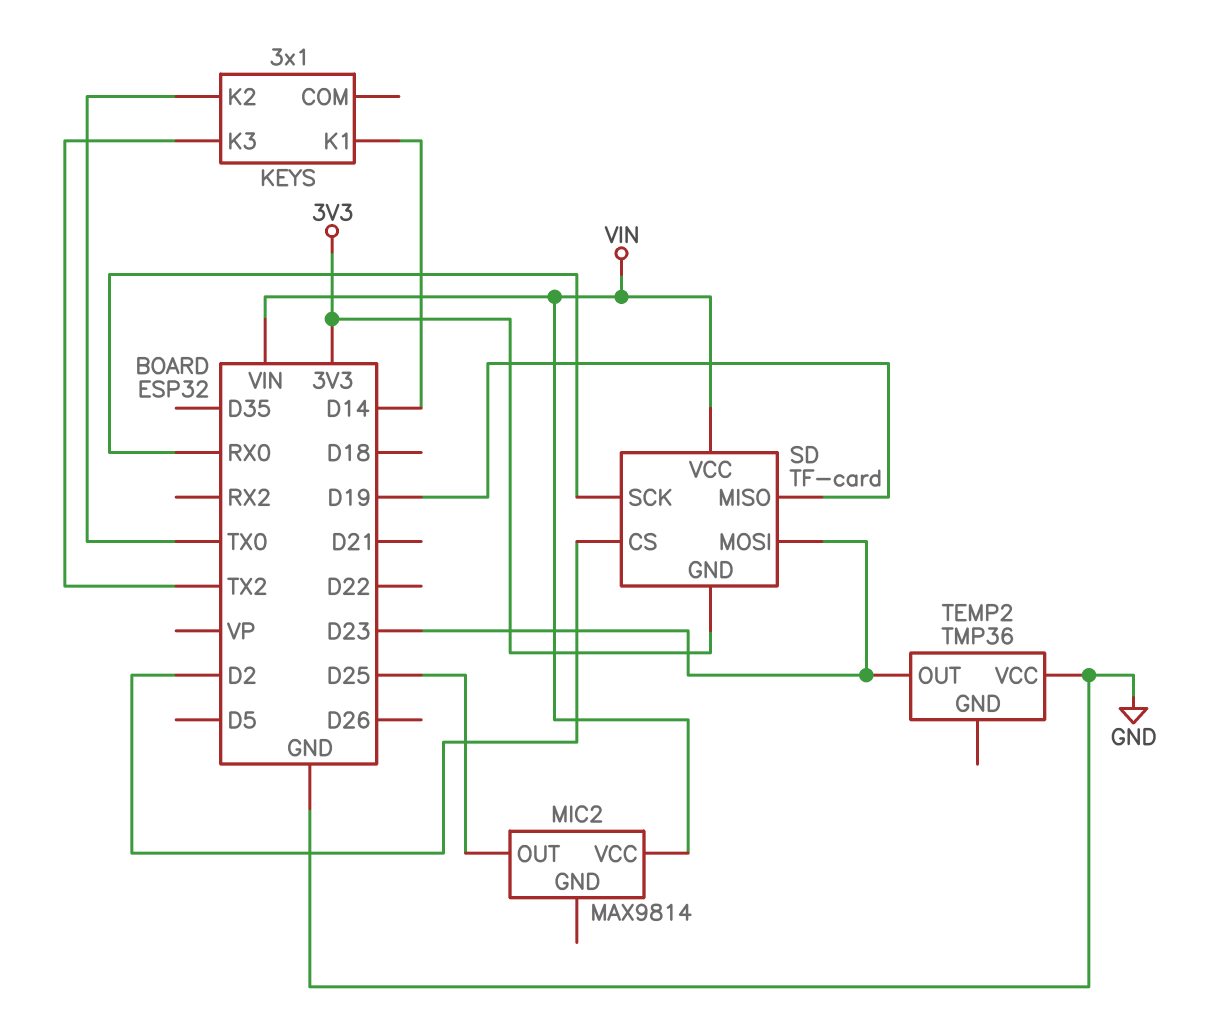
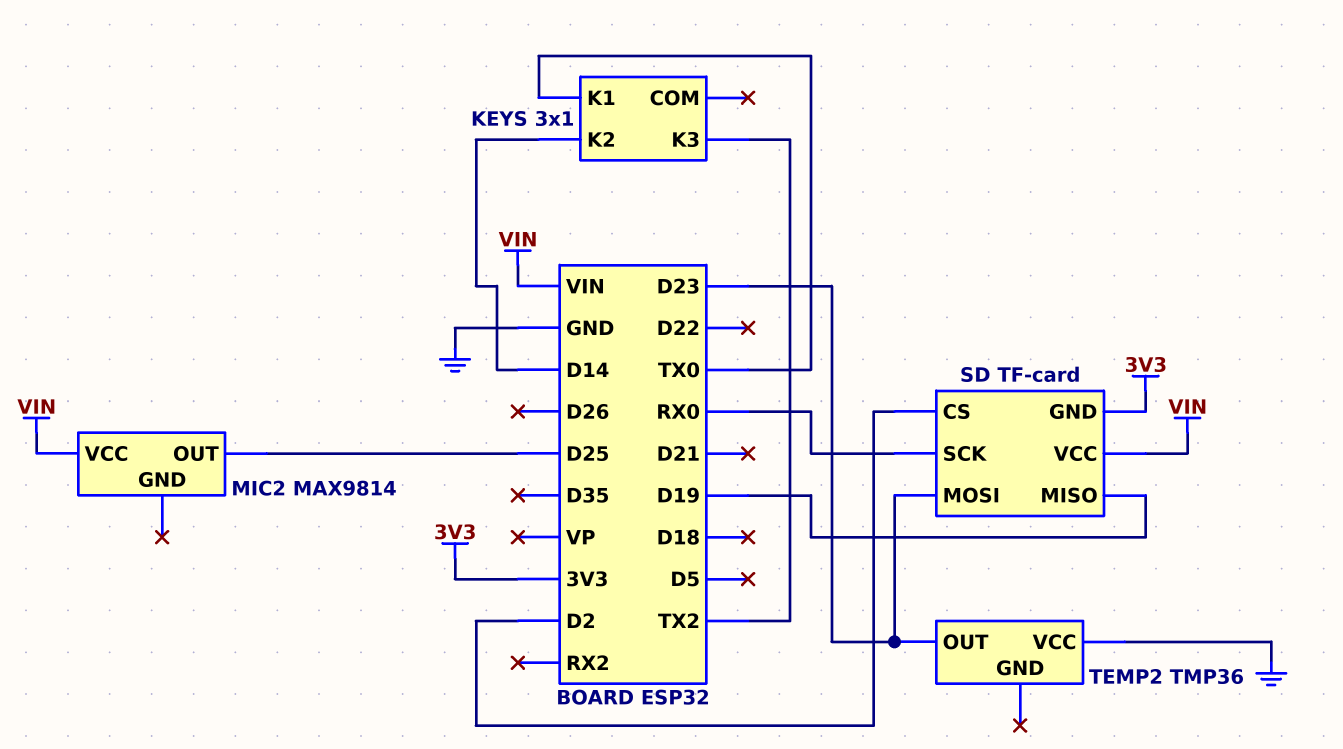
KEYS pin K1: D14 -> TX0
KEYS pin K2: TX0 -> D14

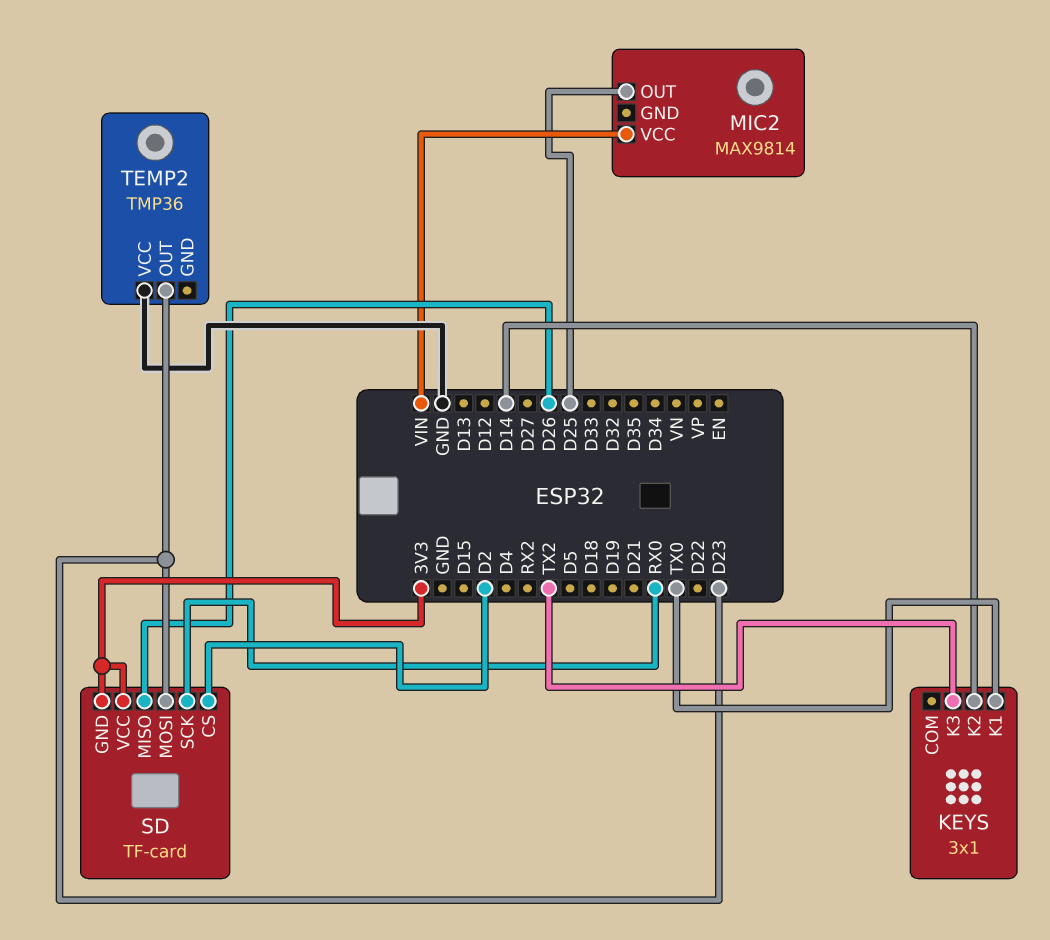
SD pin MISO: D19 -> D26
SD pin VCC: VIN -> 3V3

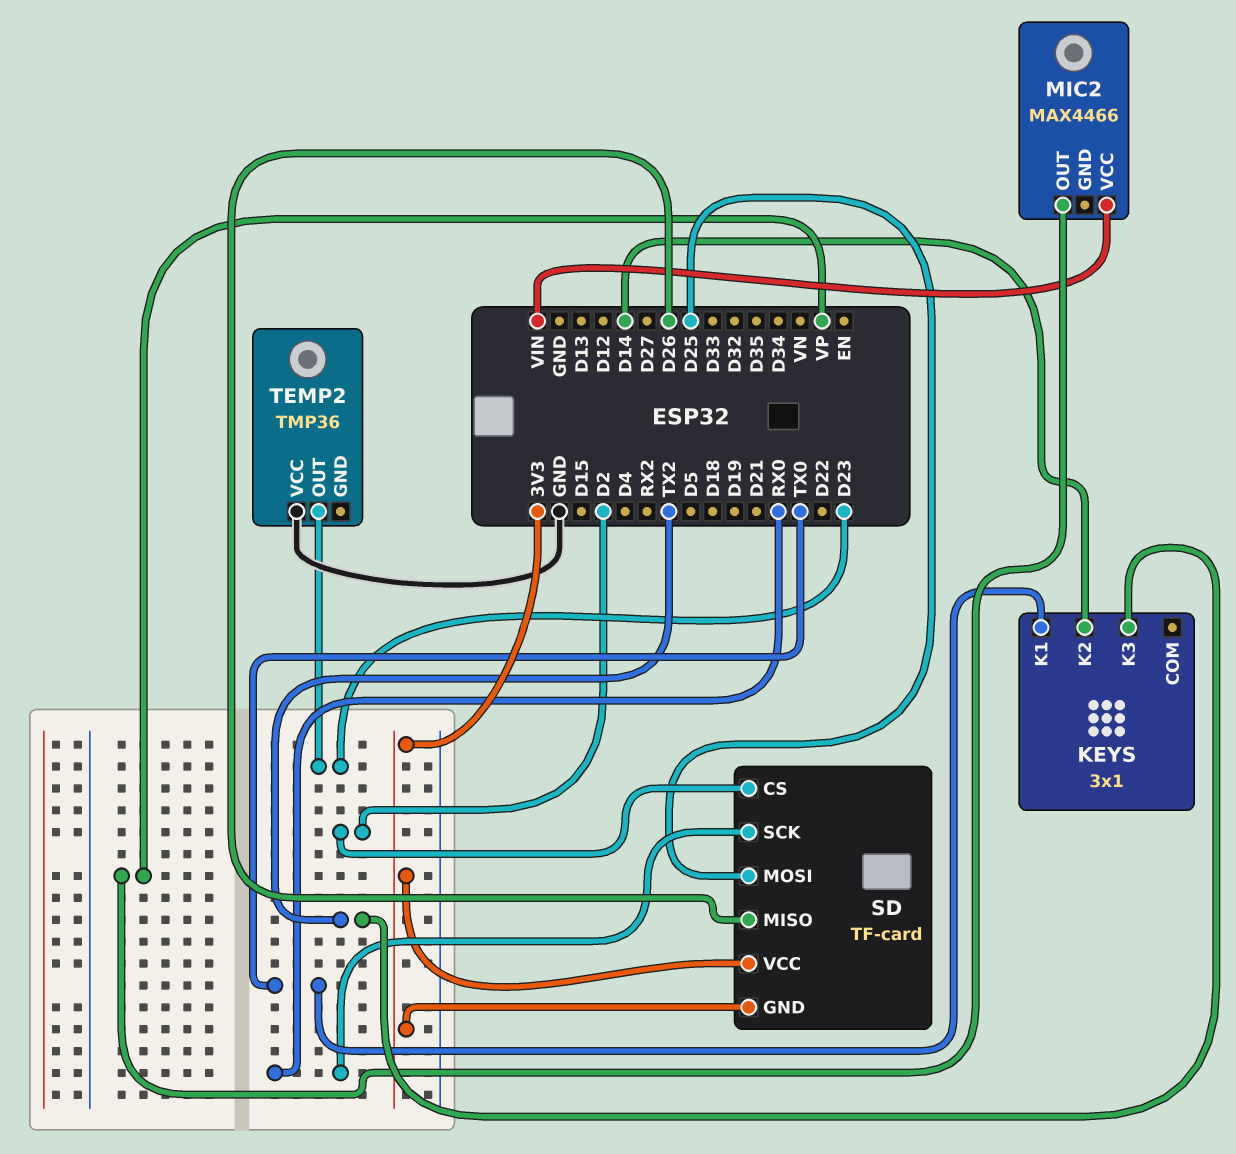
MIC2: MAX9814 -> MAX4466
MIC2 pin OUT: D25 -> VP
SD pin MOSI: D23 -> D25

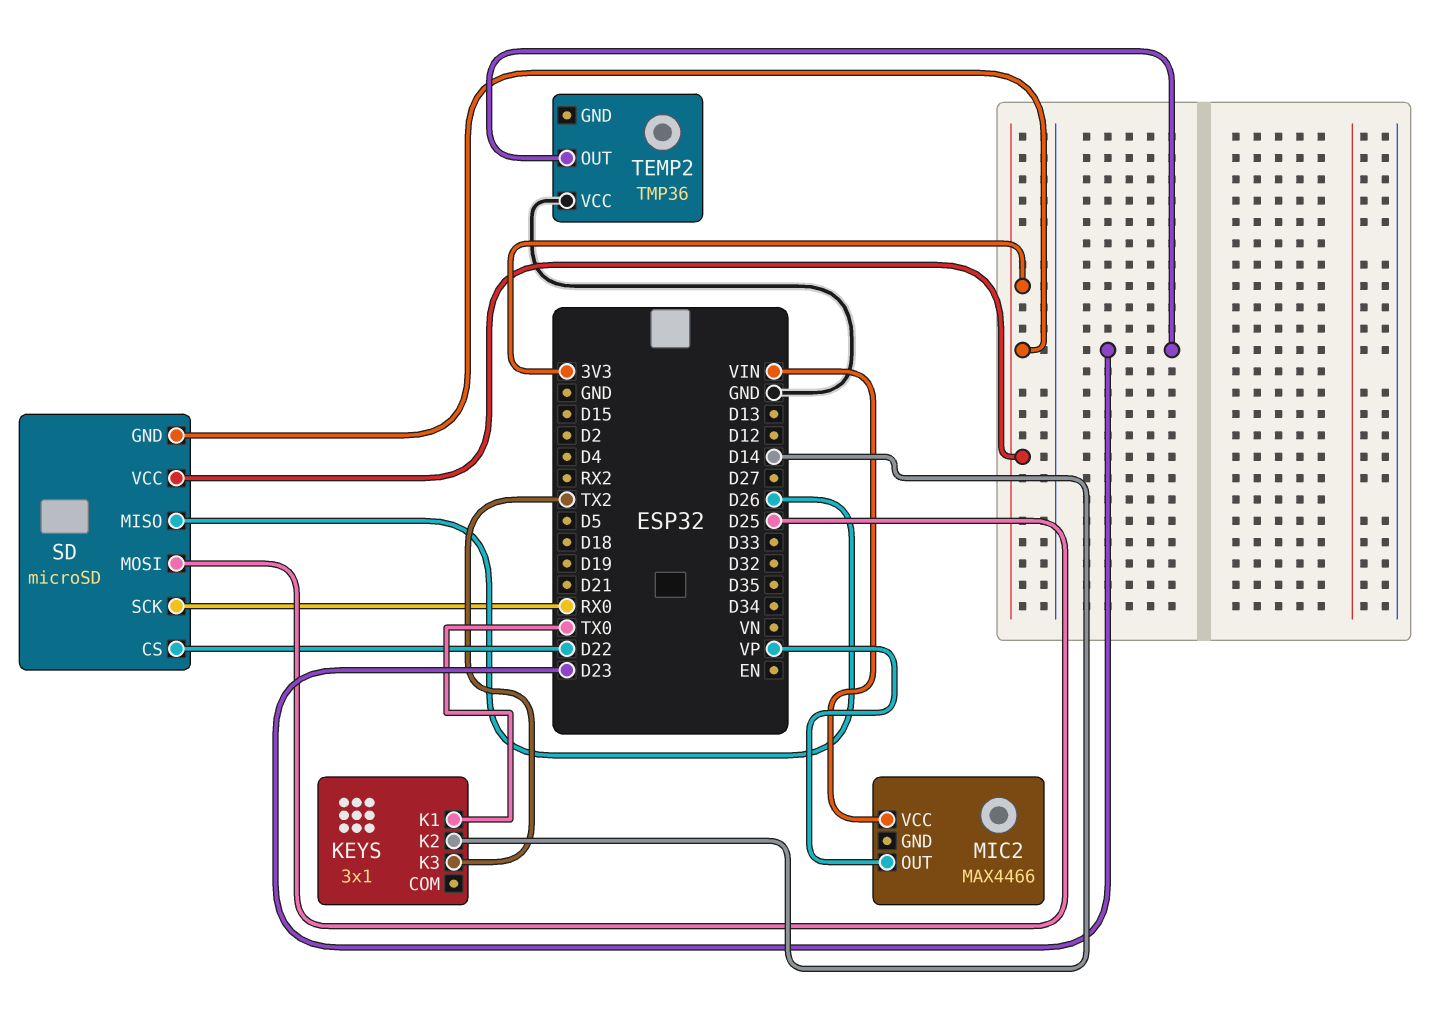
SD: TF-card -> microSD
SD pin CS: D2 -> D22

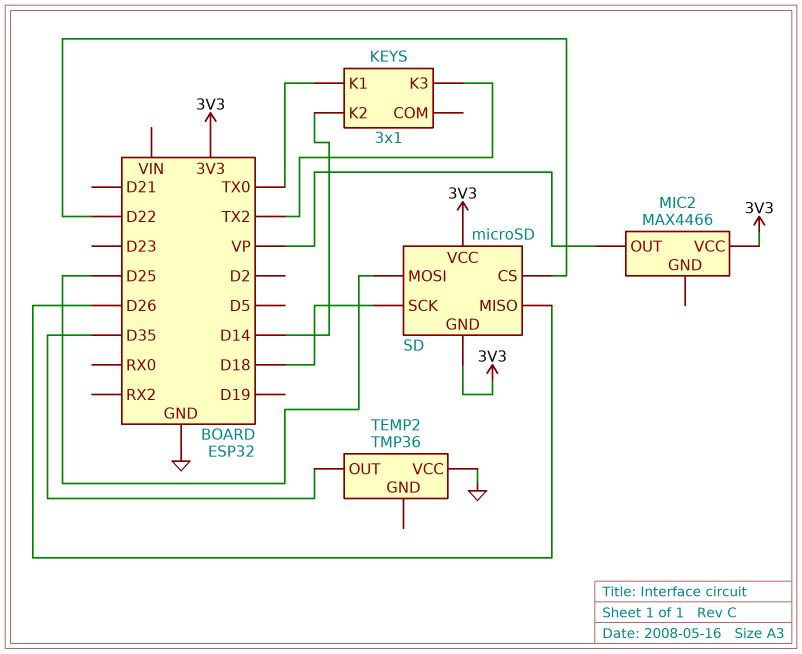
MIC2 pin VCC: VIN -> 3V3
SD pin SCK: RX0 -> D18
TEMP2 pin OUT: D23 -> D35

